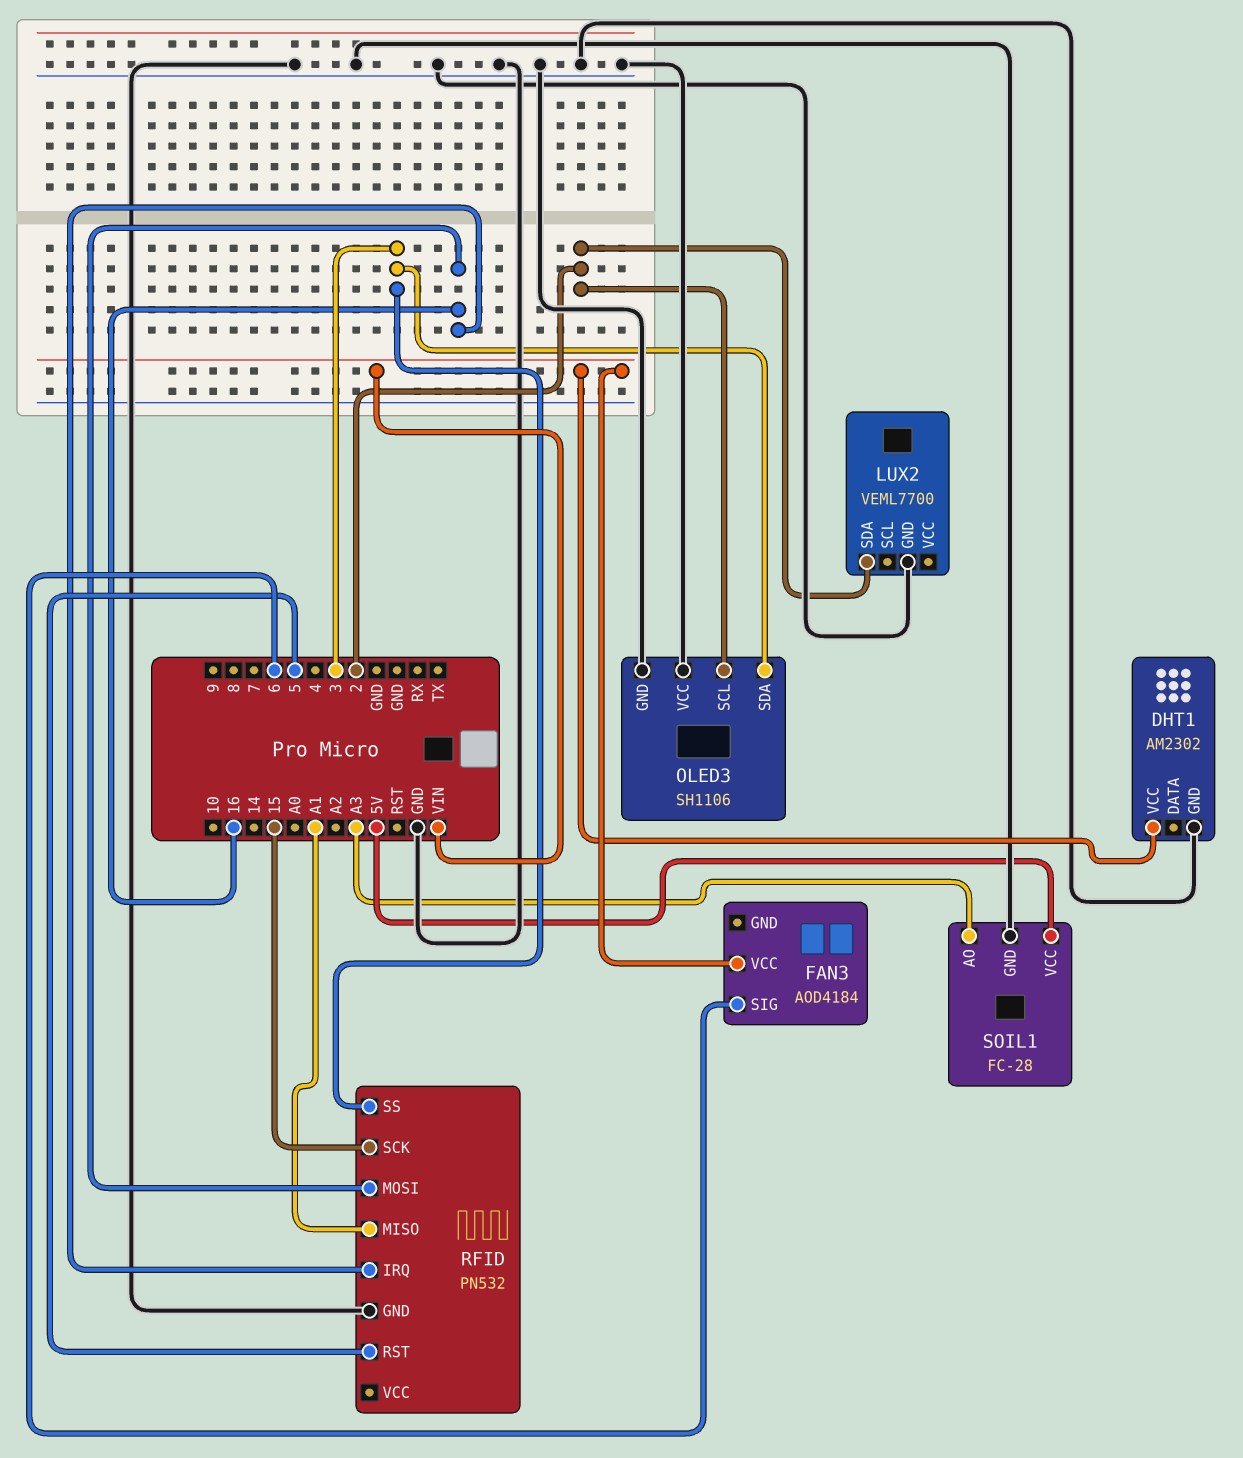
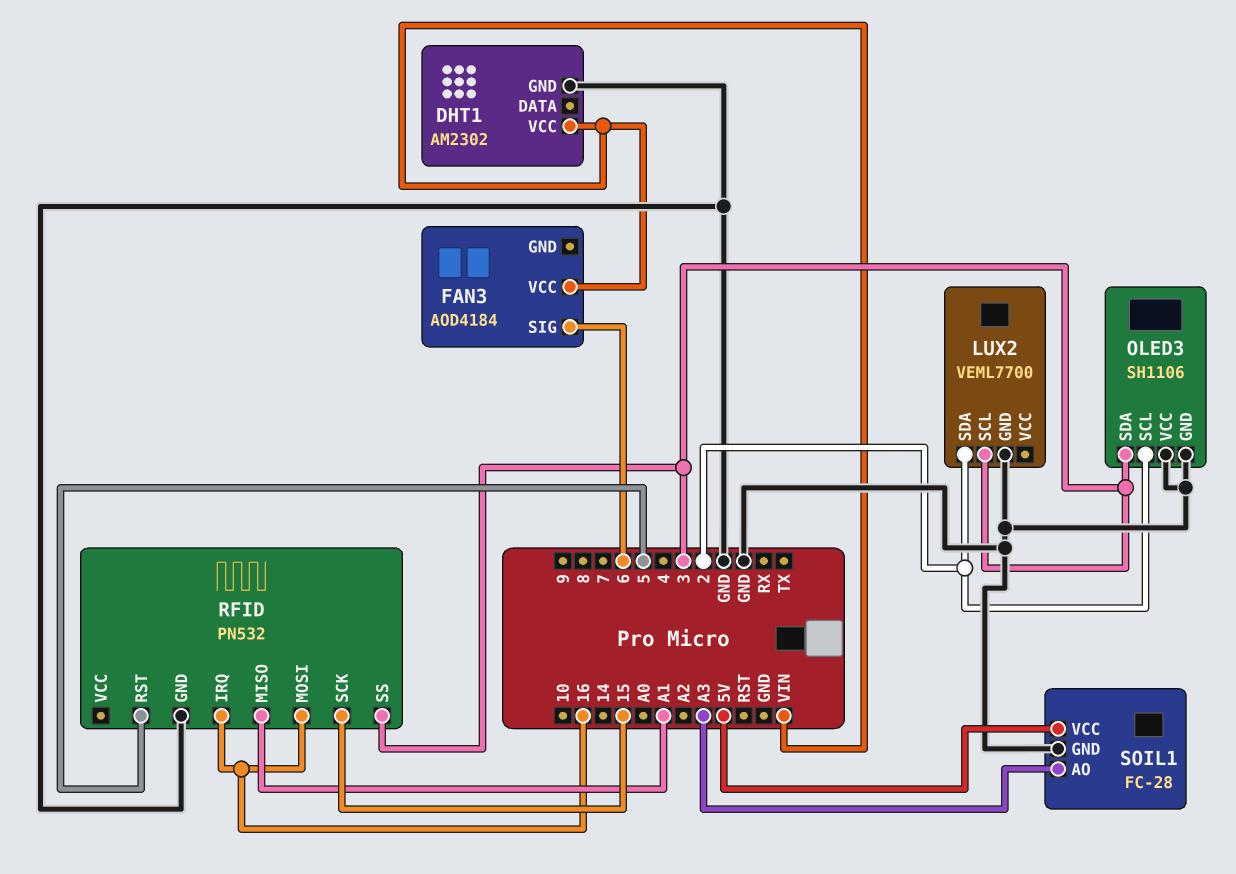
LUX2 pin SCL: none -> 3

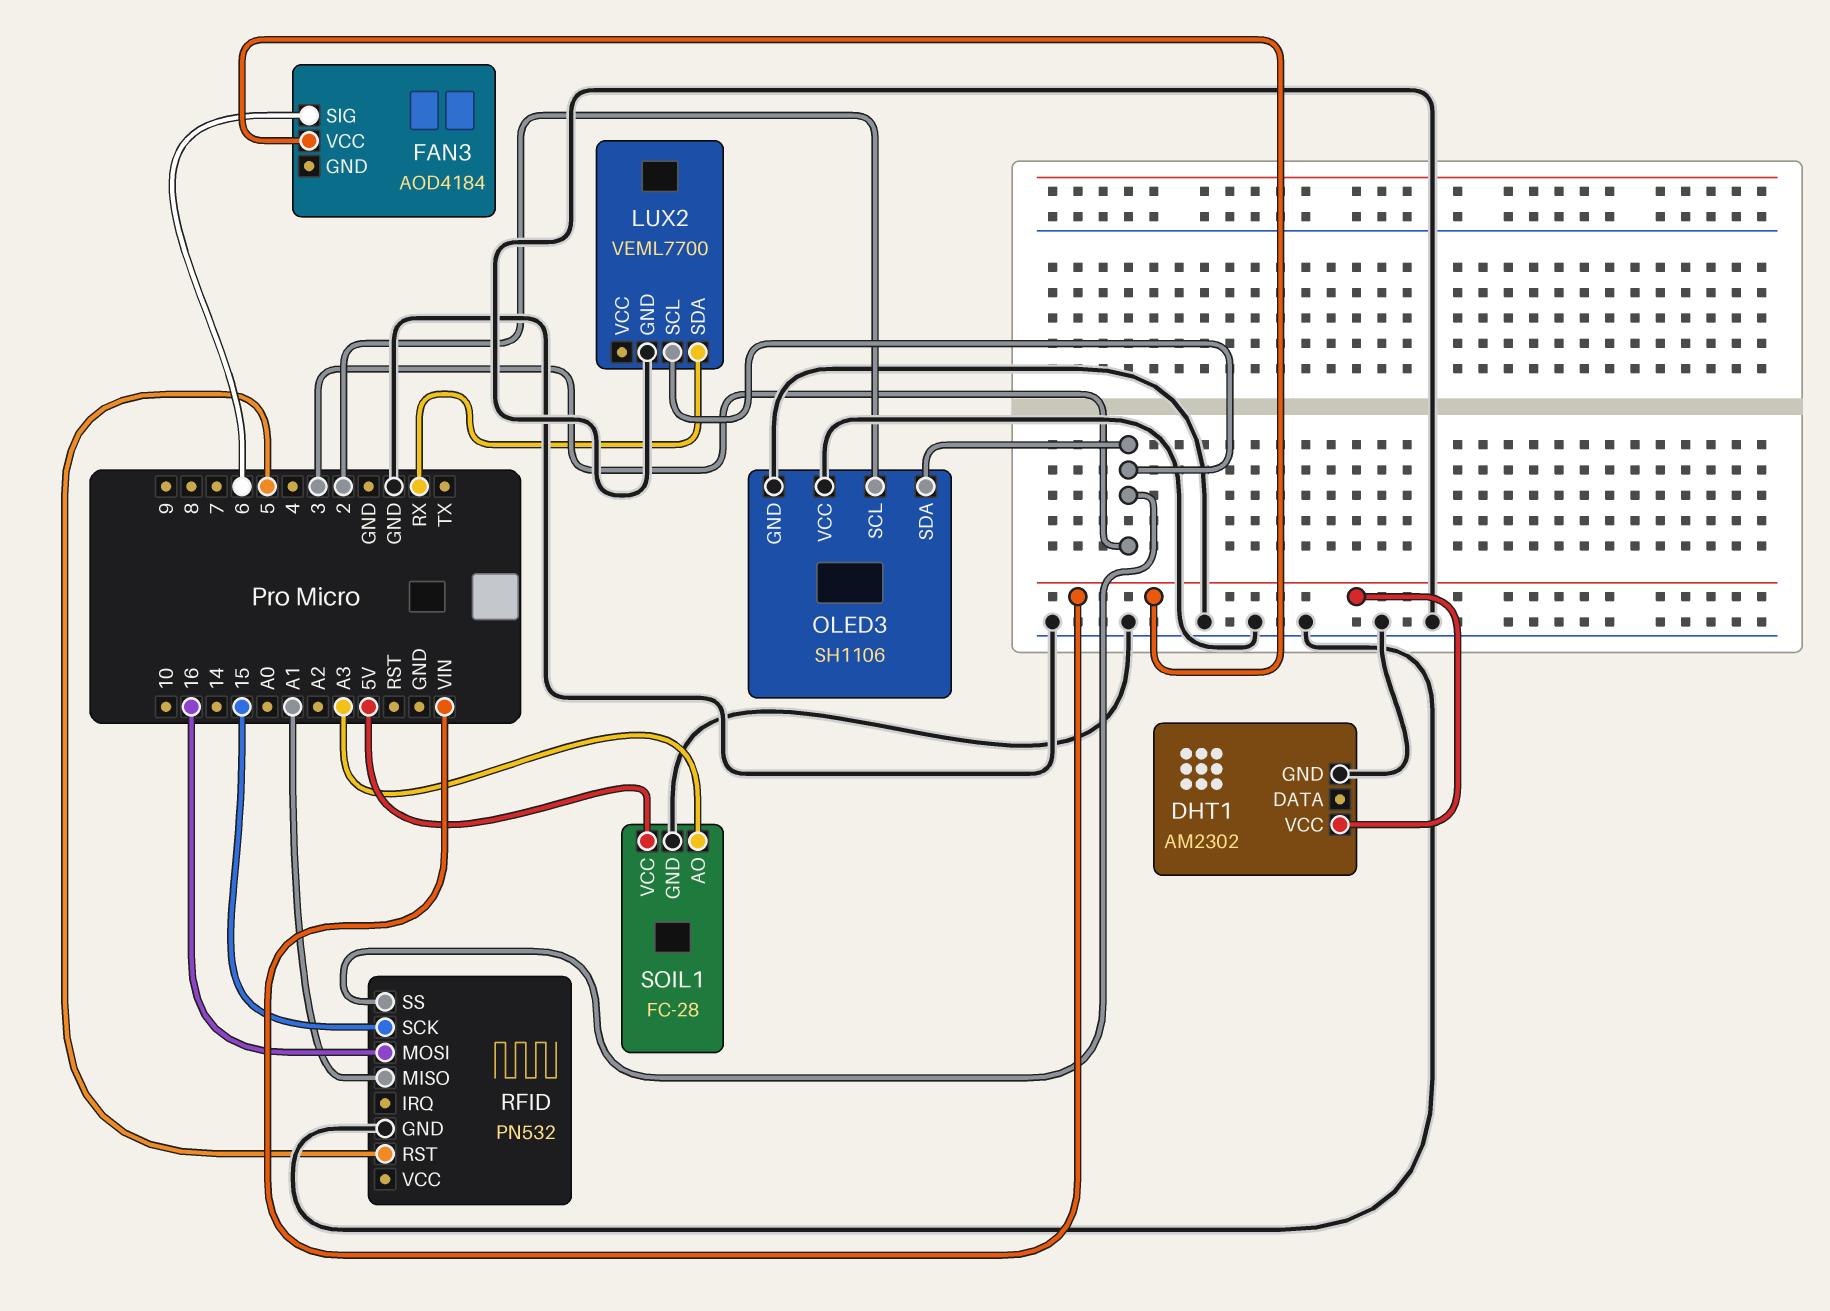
LUX2 pin SDA: 2 -> RX
RFID pin IRQ: 16 -> none

